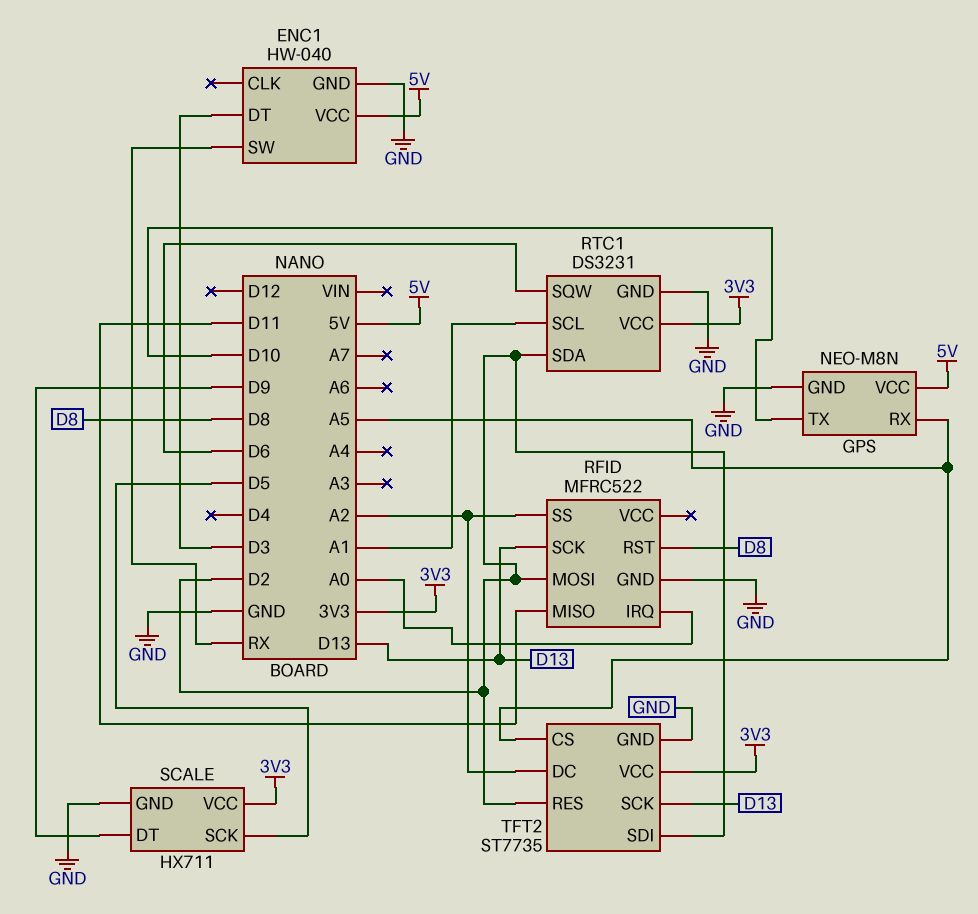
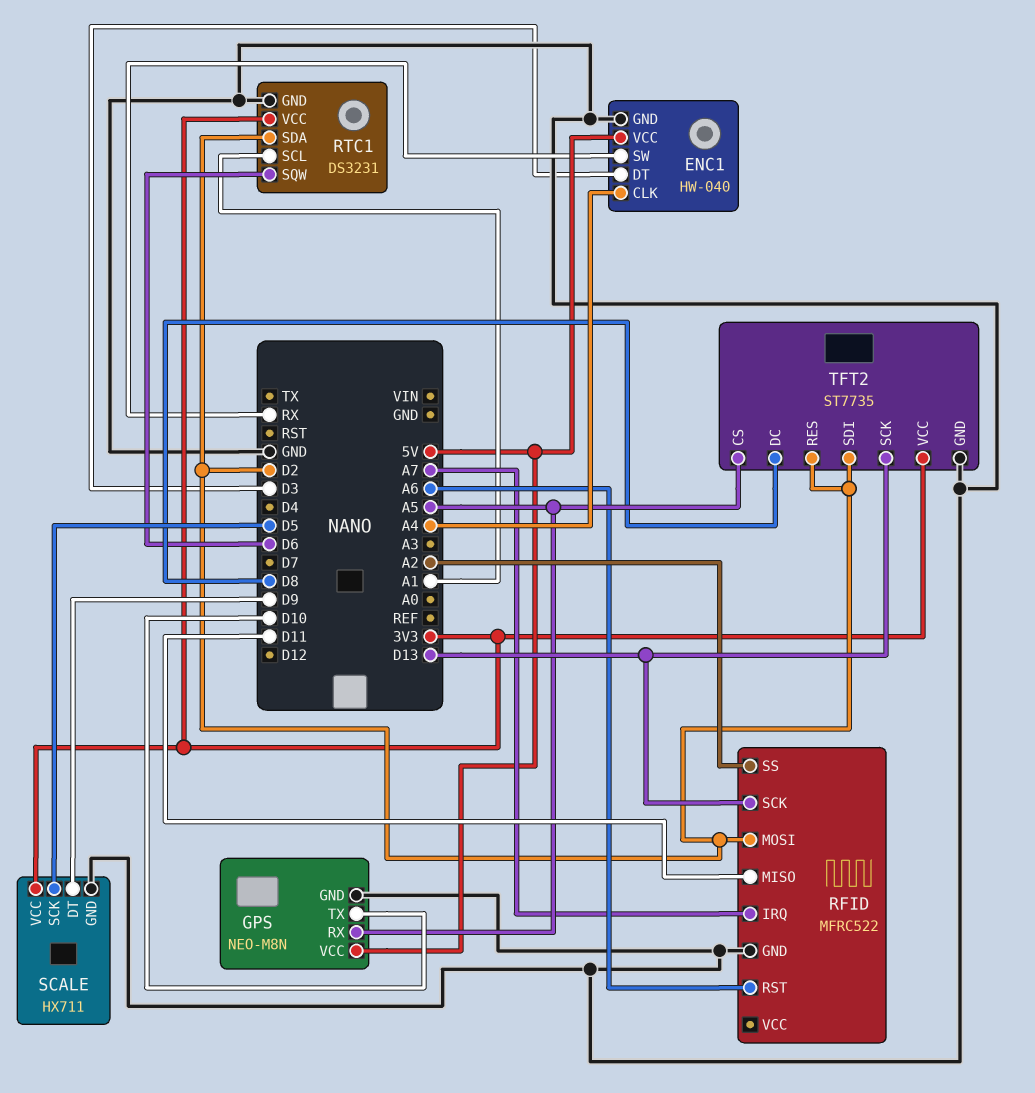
ENC1 pin CLK: none -> A4
RFID pin IRQ: A0 -> A7
RFID pin RST: D8 -> A6
TFT2 pin DC: A2 -> D8

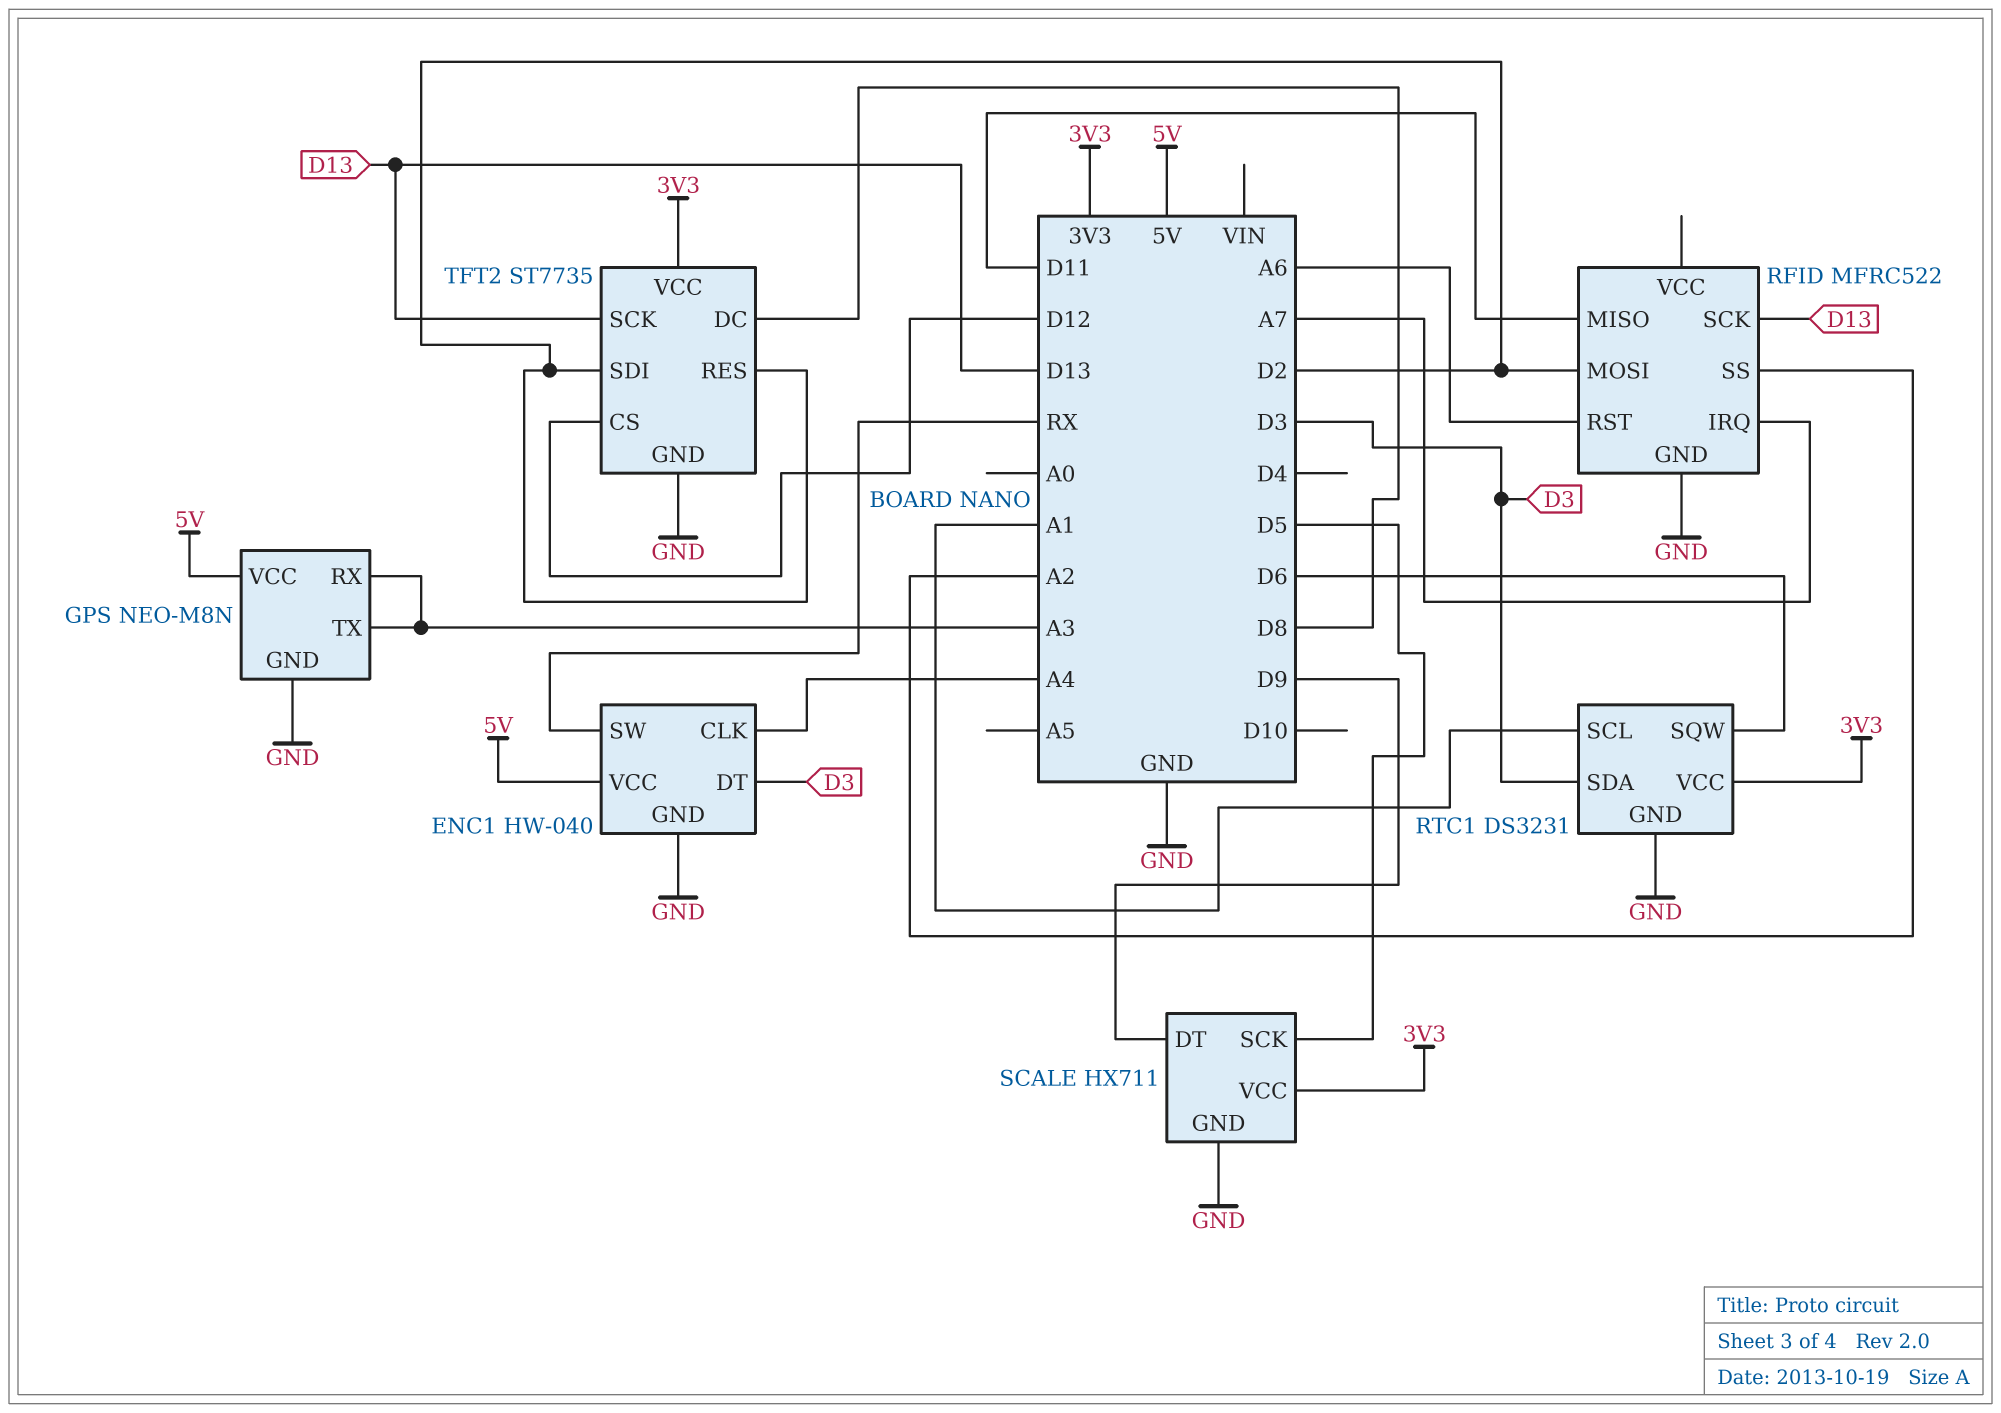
GPS pin RX: A5 -> A3
GPS pin TX: D10 -> A3
RTC1 pin SDA: D2 -> D3
TFT2 pin CS: A5 -> D12

